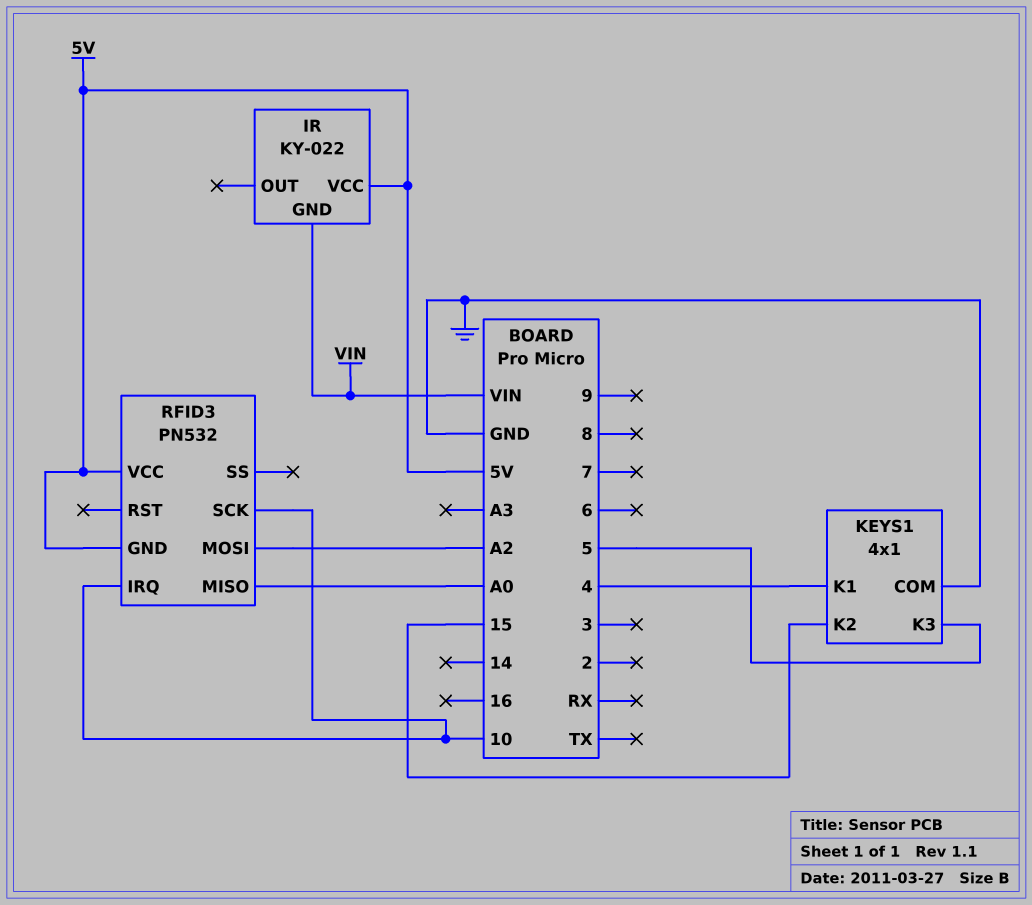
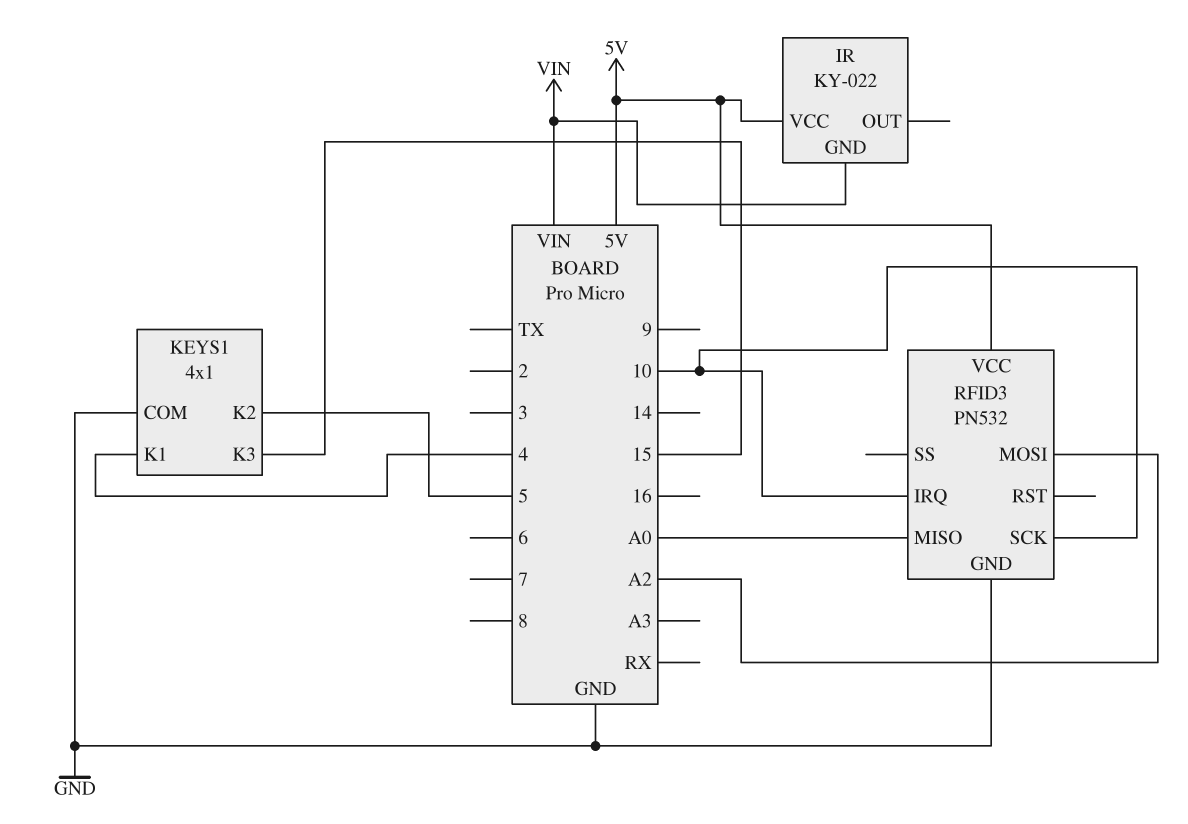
KEYS1 pin K2: 15 -> 5
KEYS1 pin K3: 5 -> 15
RFID3 pin GND: 5V -> GND

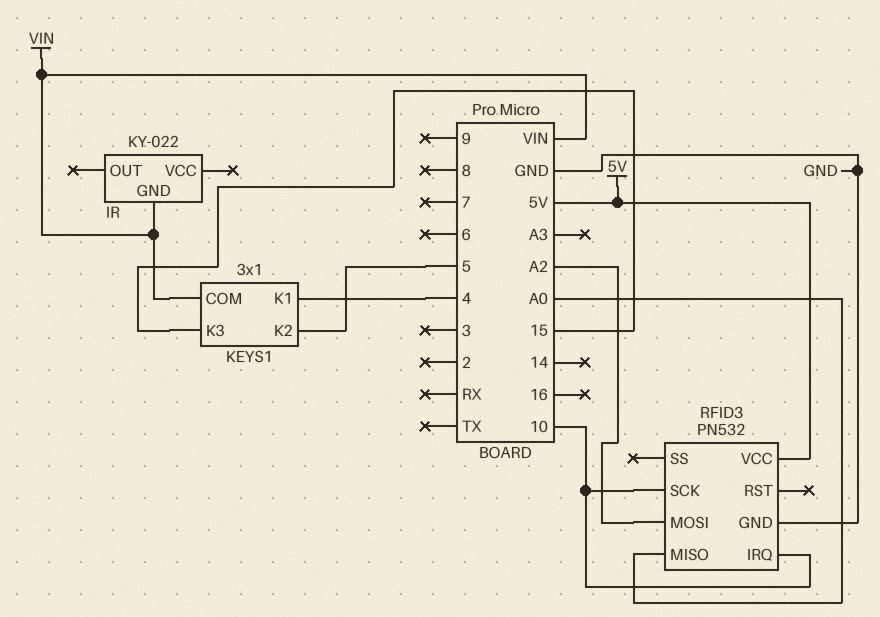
IR pin VCC: 5V -> none
KEYS1: 4x1 -> 3x1
KEYS1 pin COM: GND -> VIN

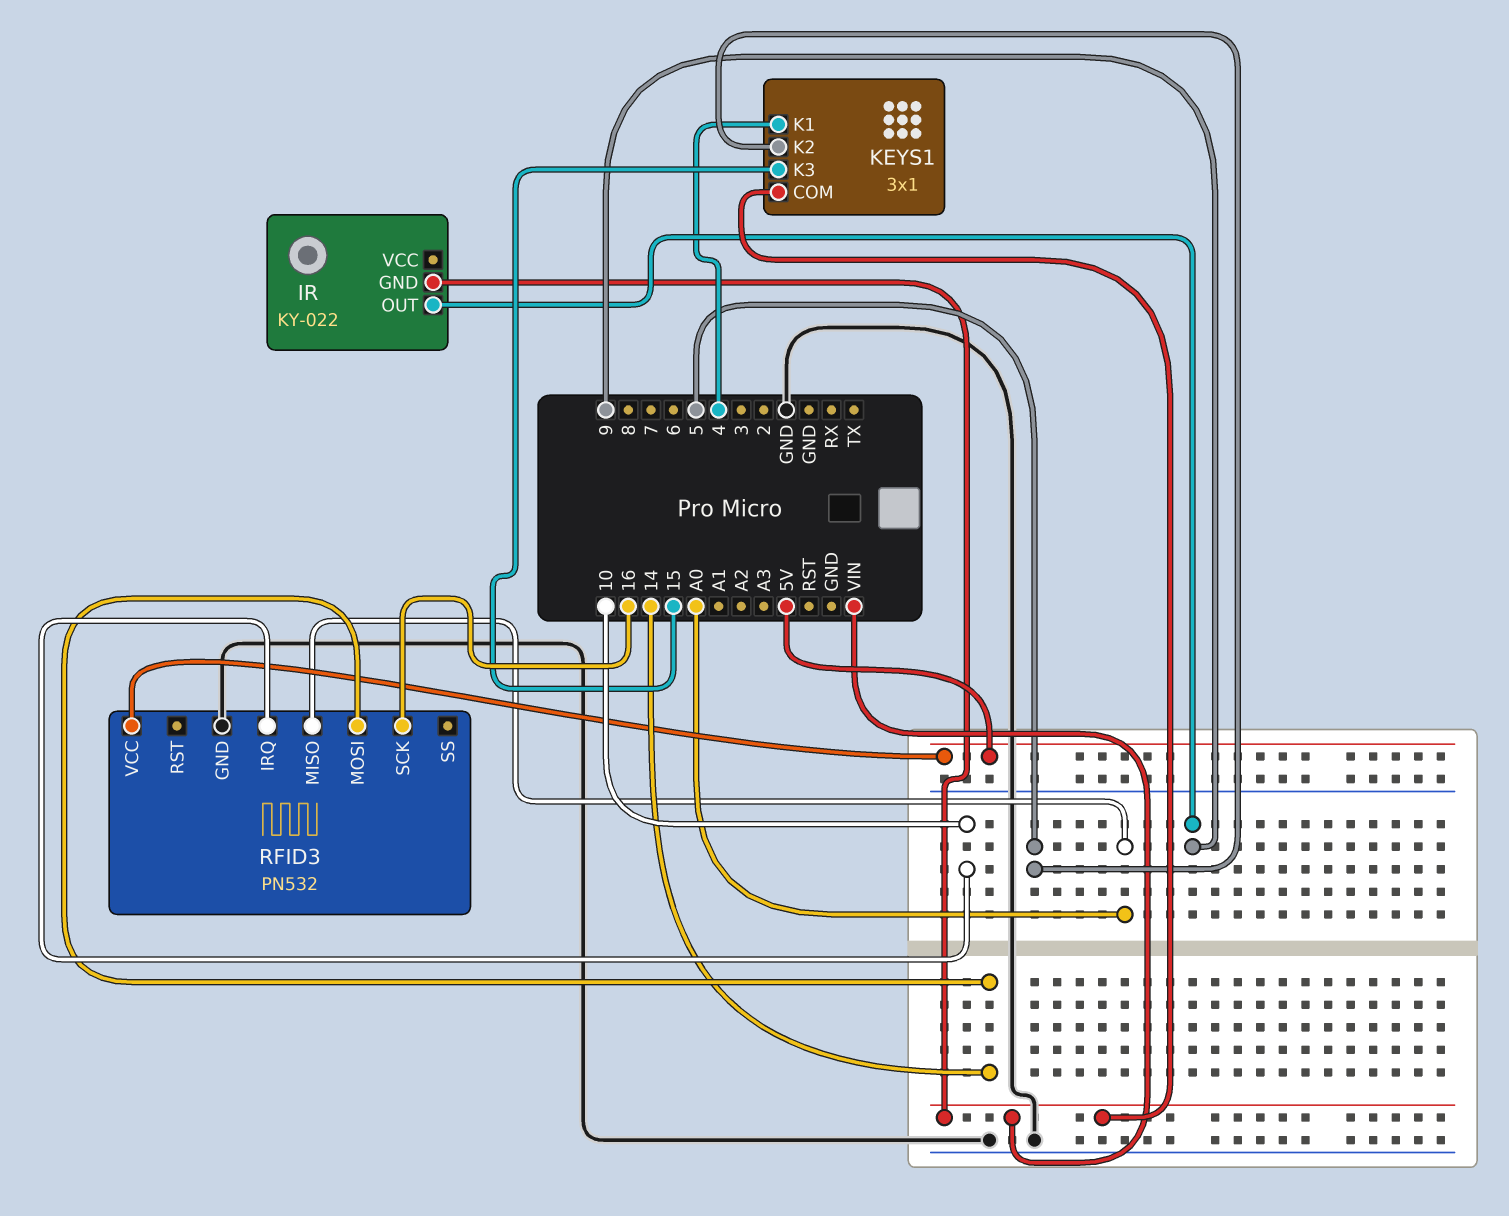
IR pin OUT: none -> 9
RFID3 pin MOSI: A2 -> 14
RFID3 pin SCK: 10 -> 16

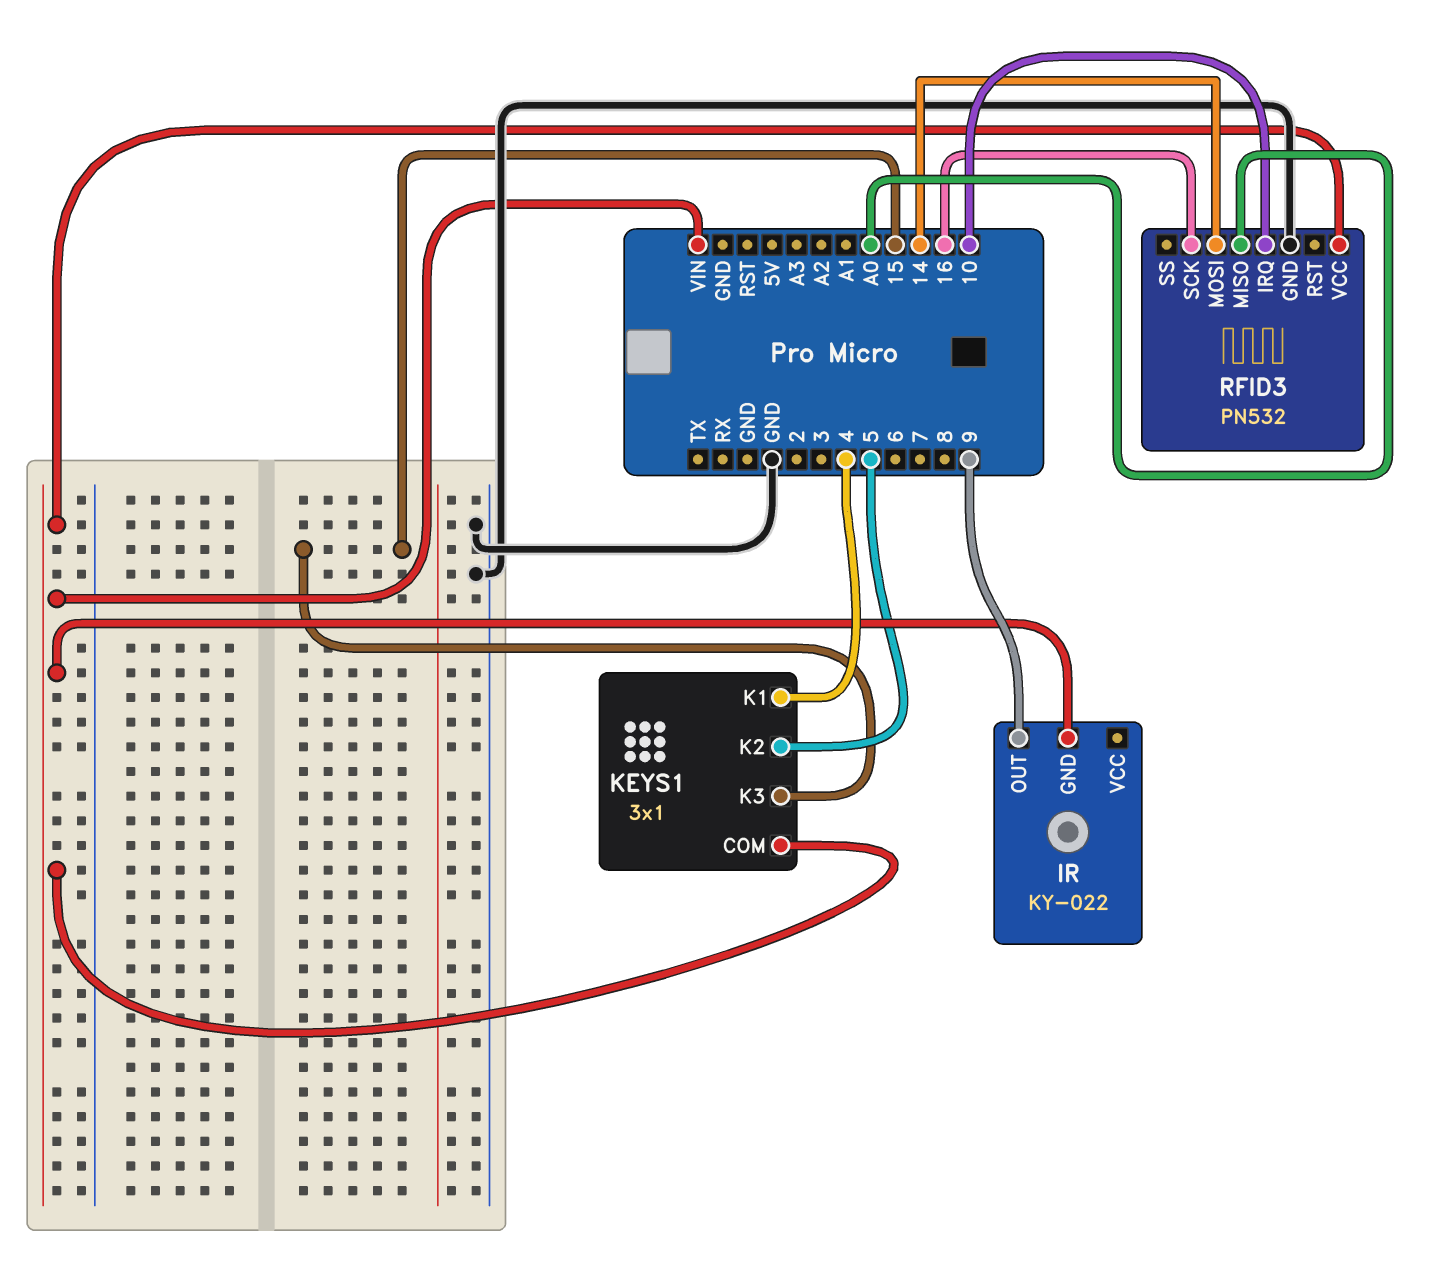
RFID3 pin VCC: 5V -> VIN

